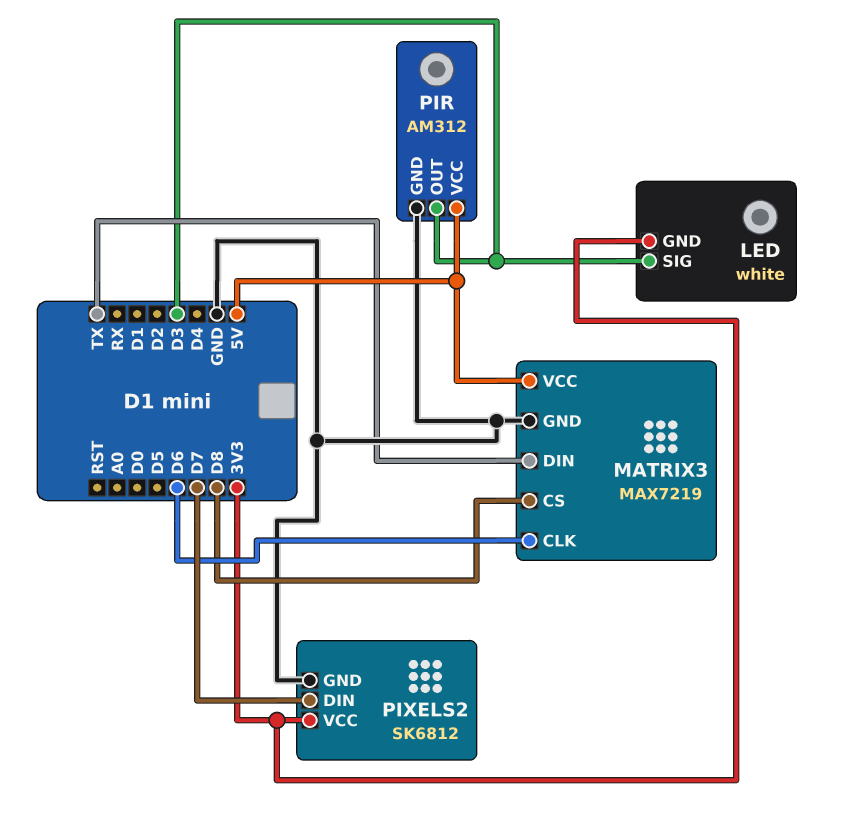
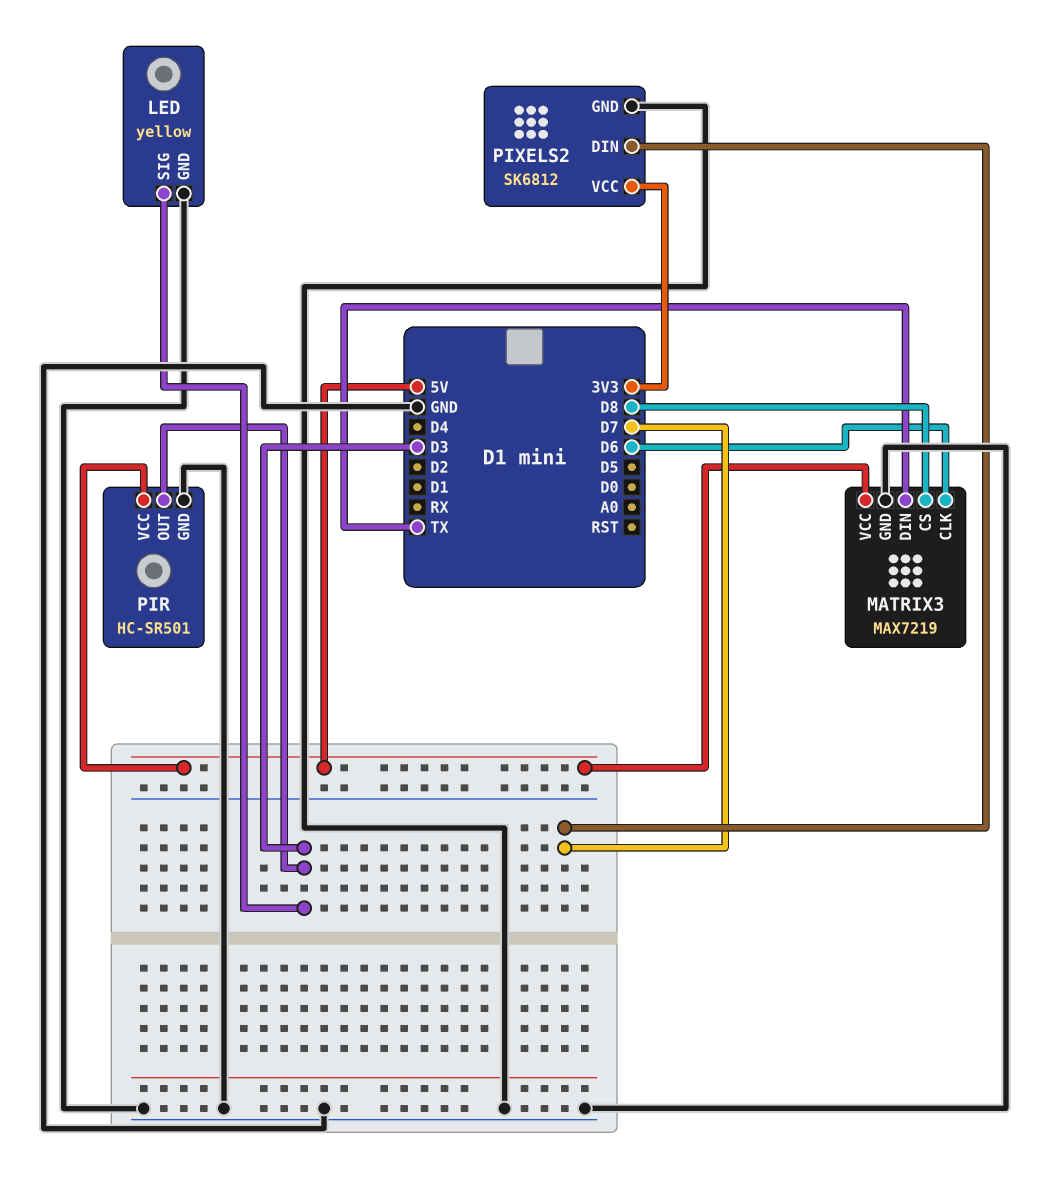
LED: white -> yellow
LED pin GND: 3V3 -> GND
PIR: AM312 -> HC-SR501

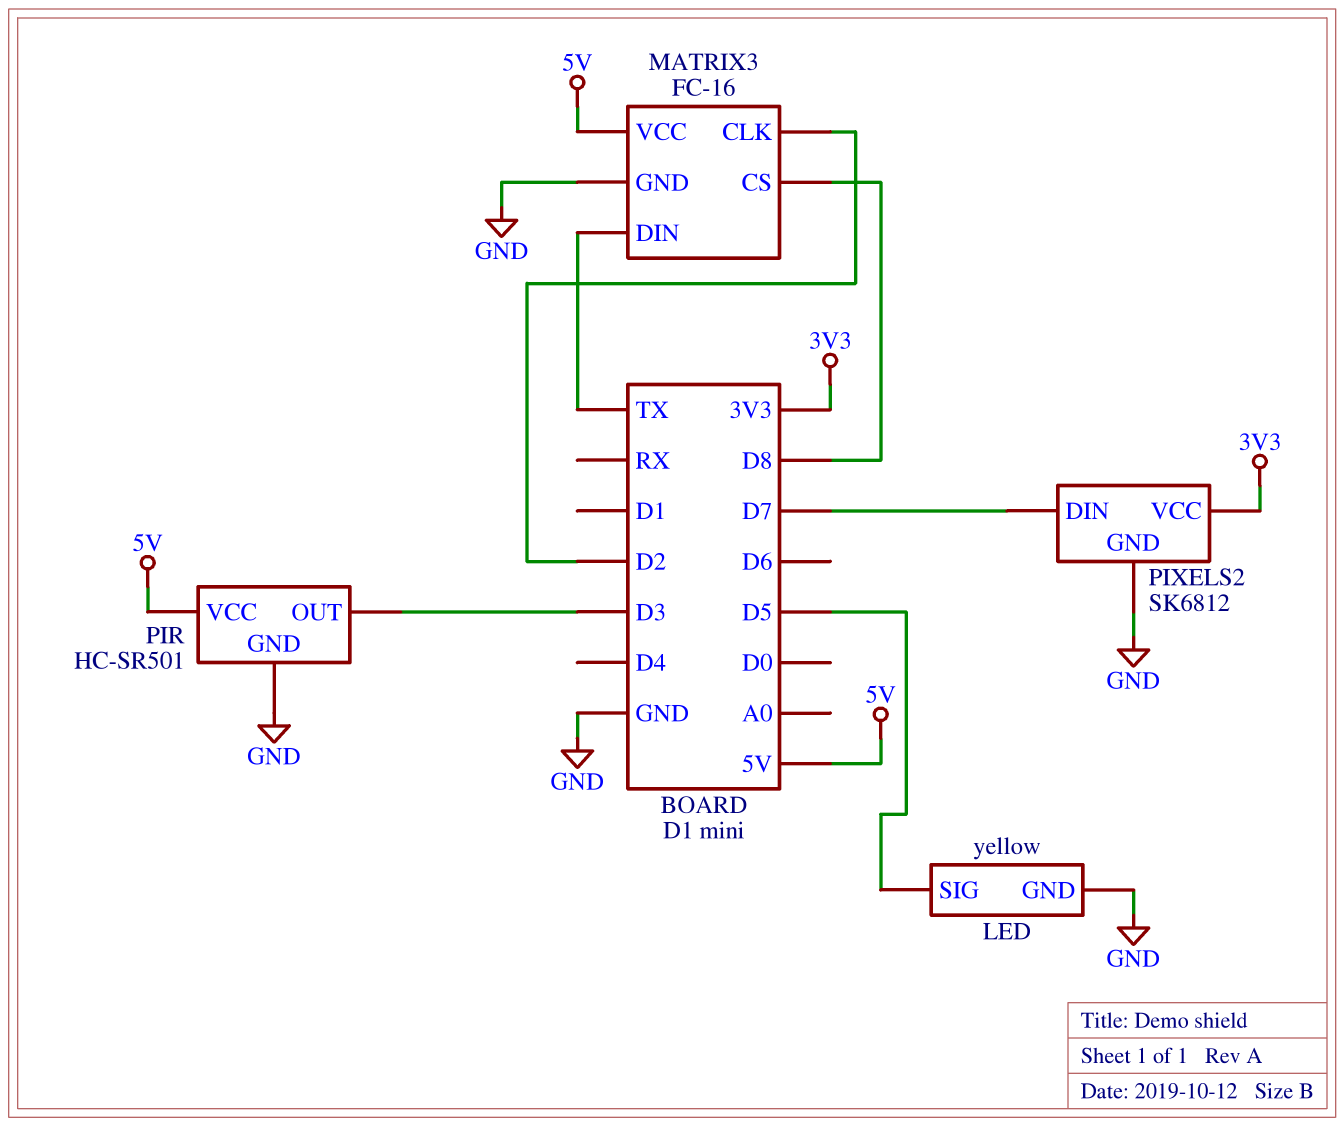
LED pin SIG: D3 -> D5
MATRIX3: MAX7219 -> FC-16
MATRIX3 pin CLK: D6 -> D2

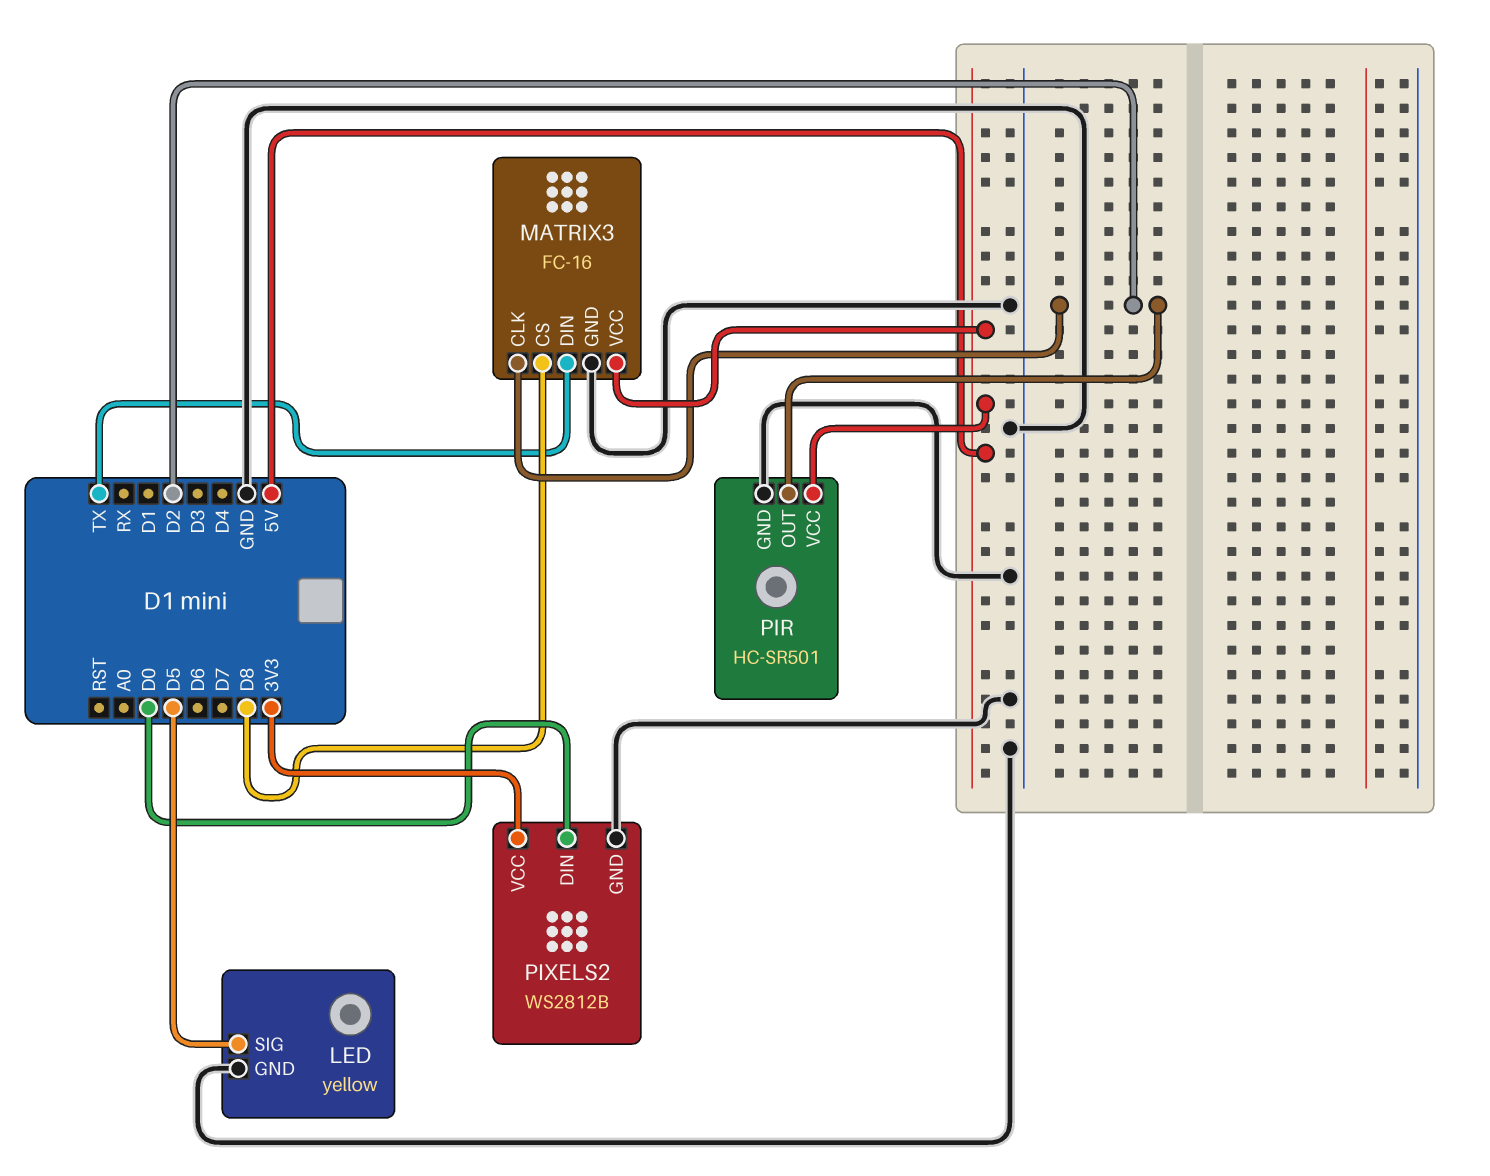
PIR pin OUT: D3 -> D2
PIXELS2: SK6812 -> WS2812B
PIXELS2 pin DIN: D7 -> D0

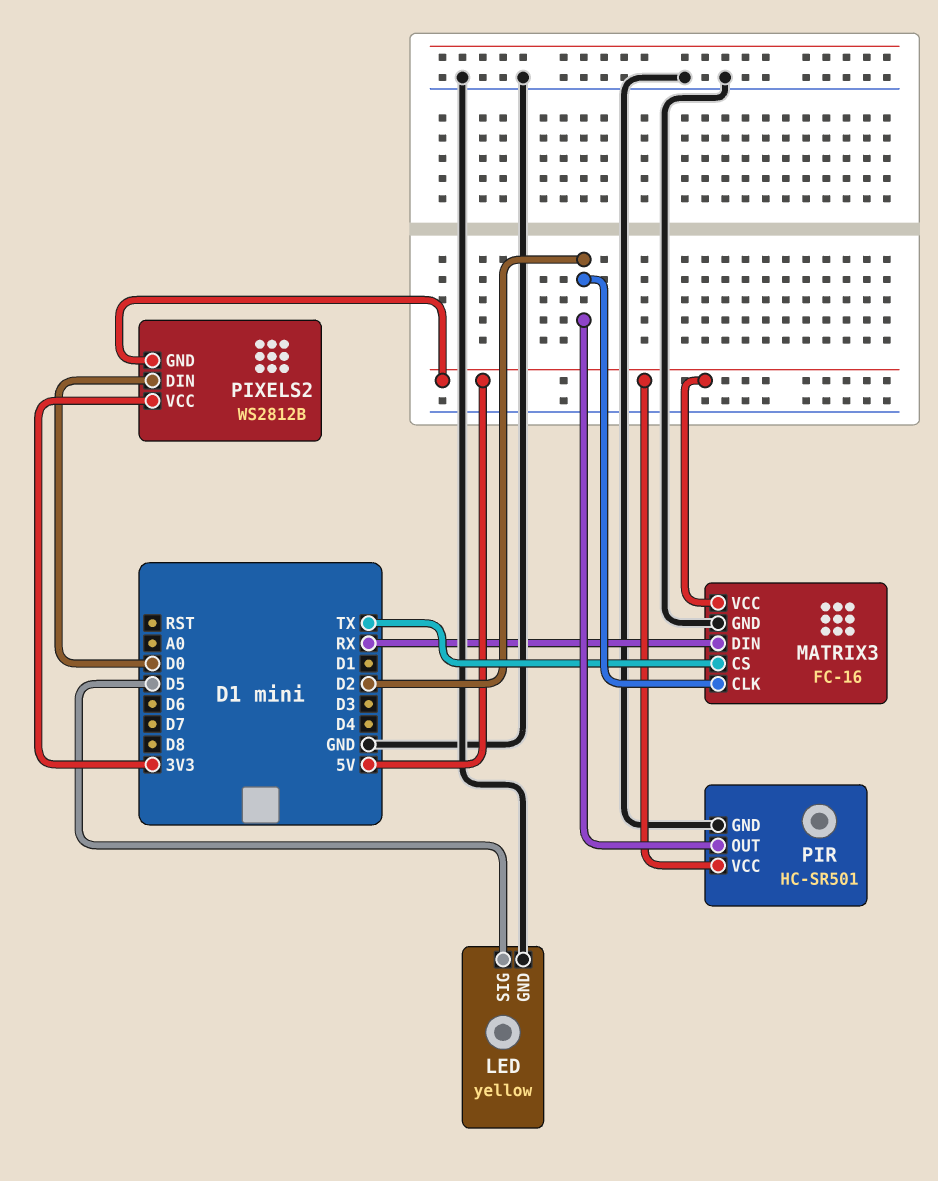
MATRIX3 pin CS: D8 -> TX
MATRIX3 pin DIN: TX -> RX
PIXELS2 pin GND: GND -> 5V

